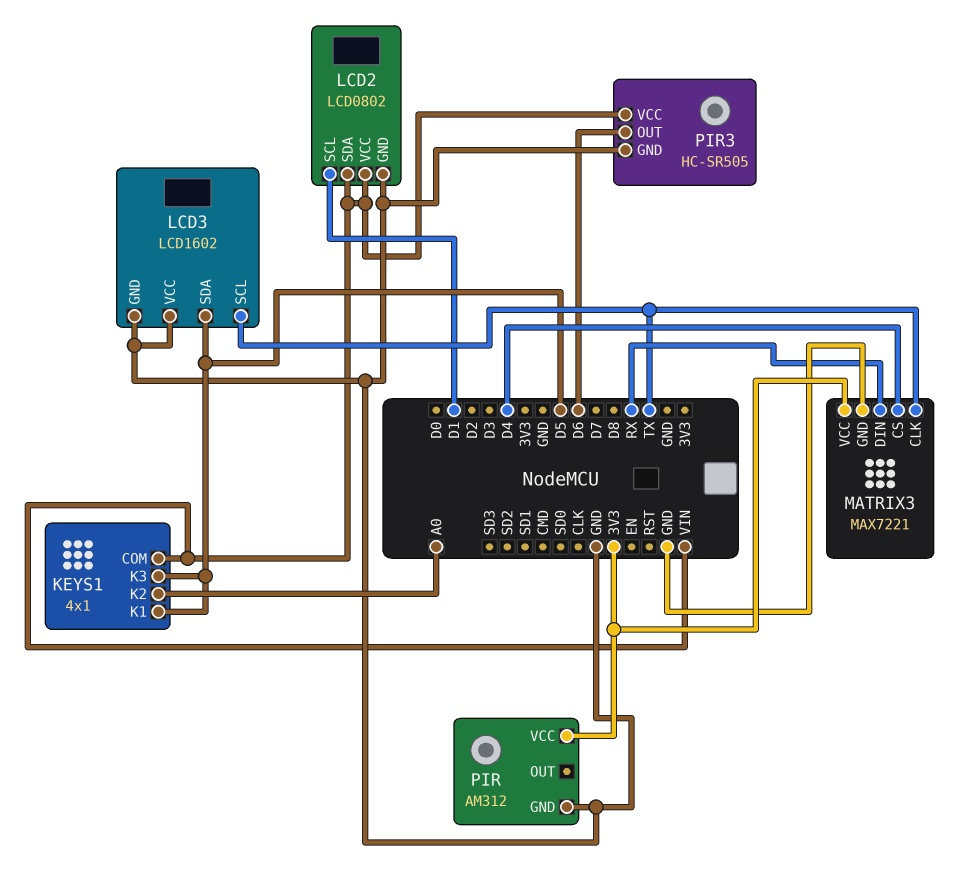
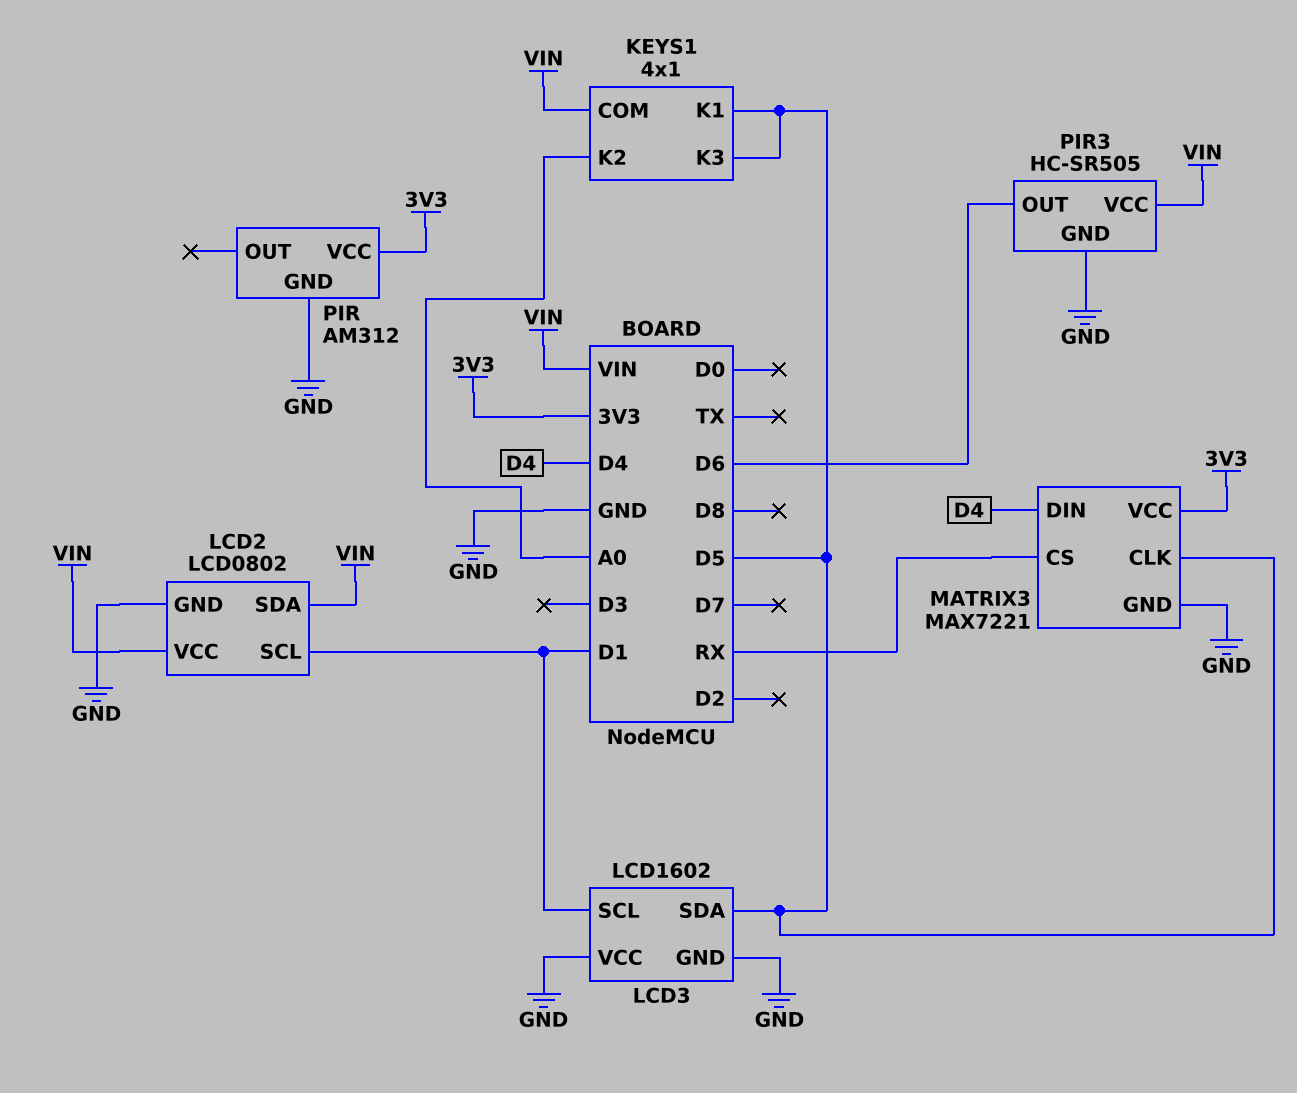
LCD3 pin SCL: TX -> D1
MATRIX3 pin CLK: TX -> D5
MATRIX3 pin CS: D4 -> RX
MATRIX3 pin DIN: RX -> D4

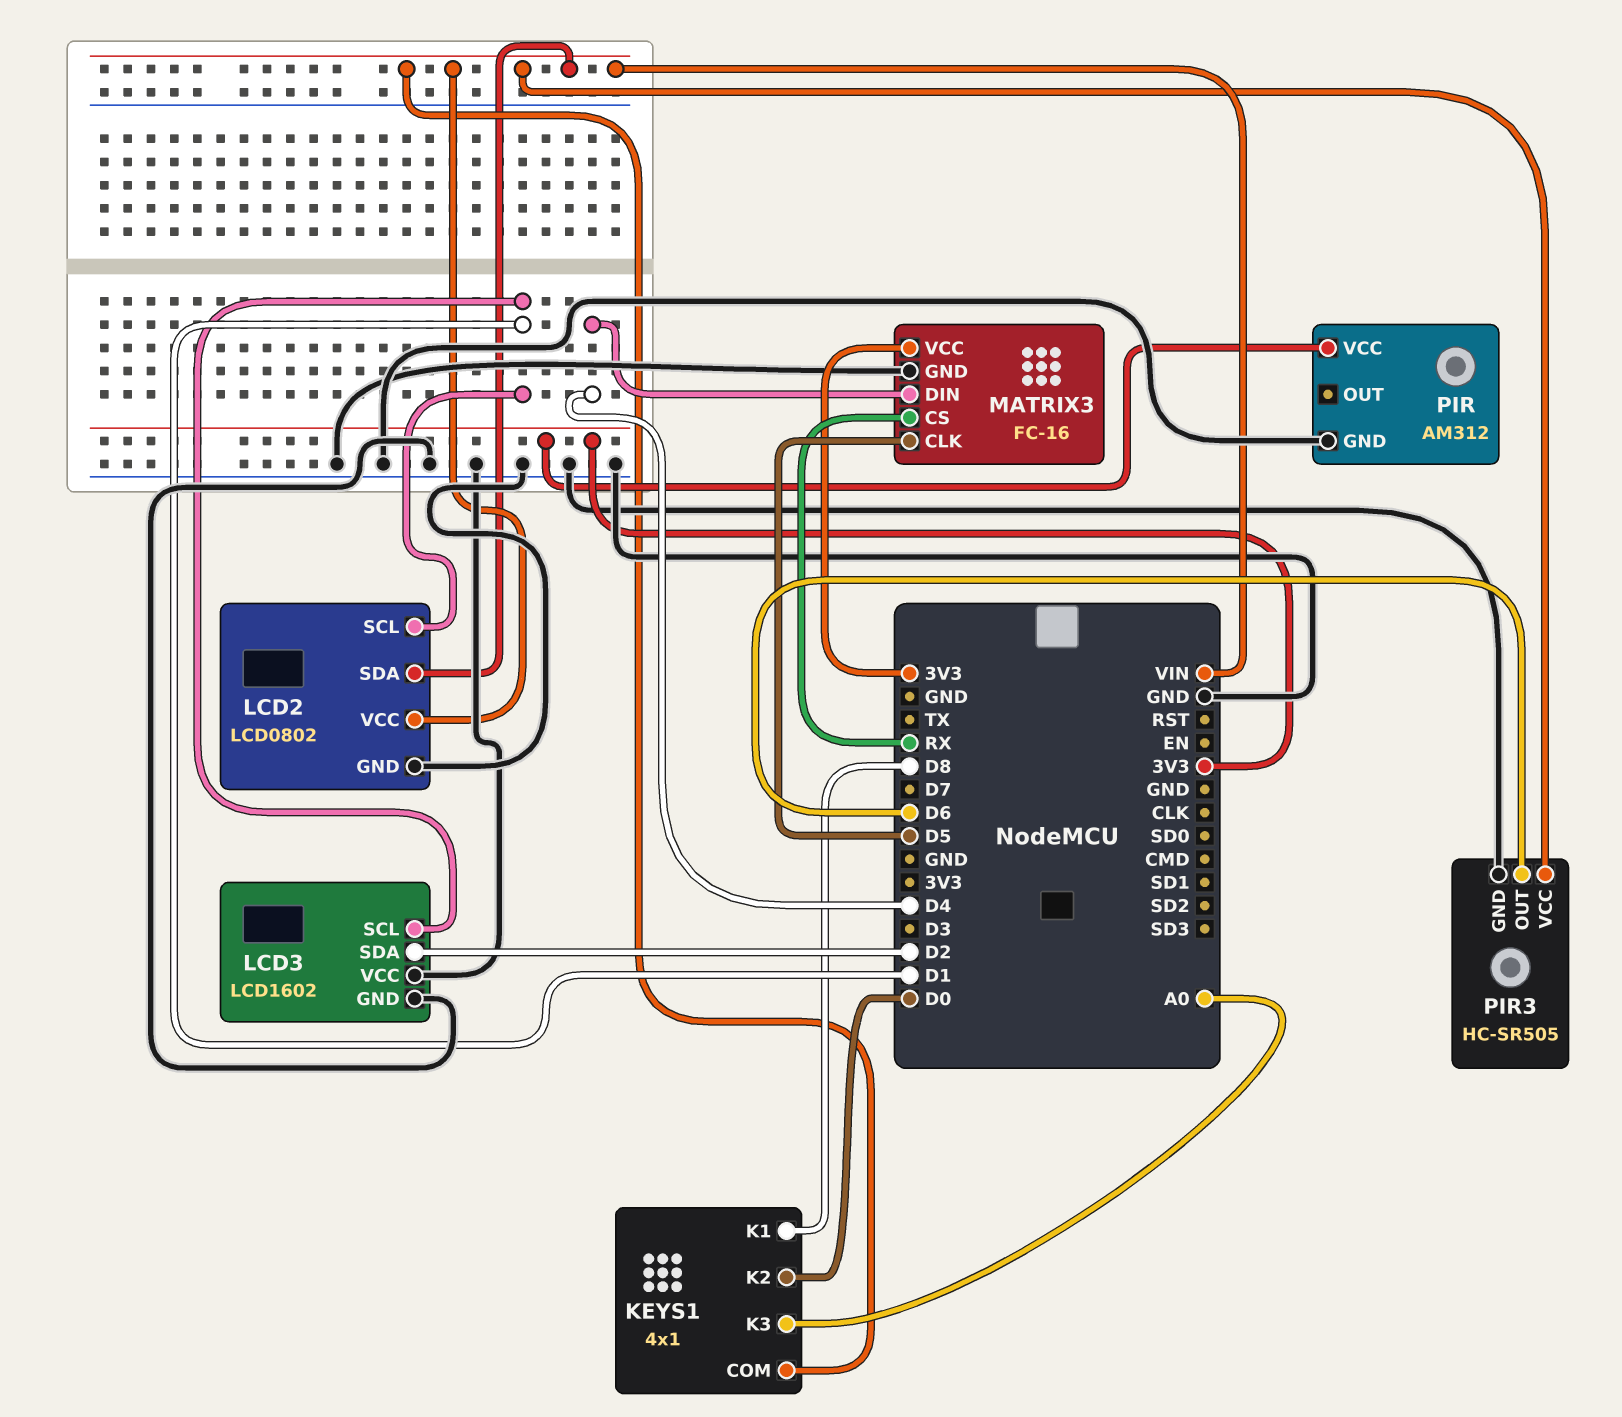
KEYS1 pin K1: D5 -> D8
KEYS1 pin K2: A0 -> D0
KEYS1 pin K3: D5 -> A0
LCD3 pin SDA: D5 -> D2
MATRIX3: MAX7221 -> FC-16

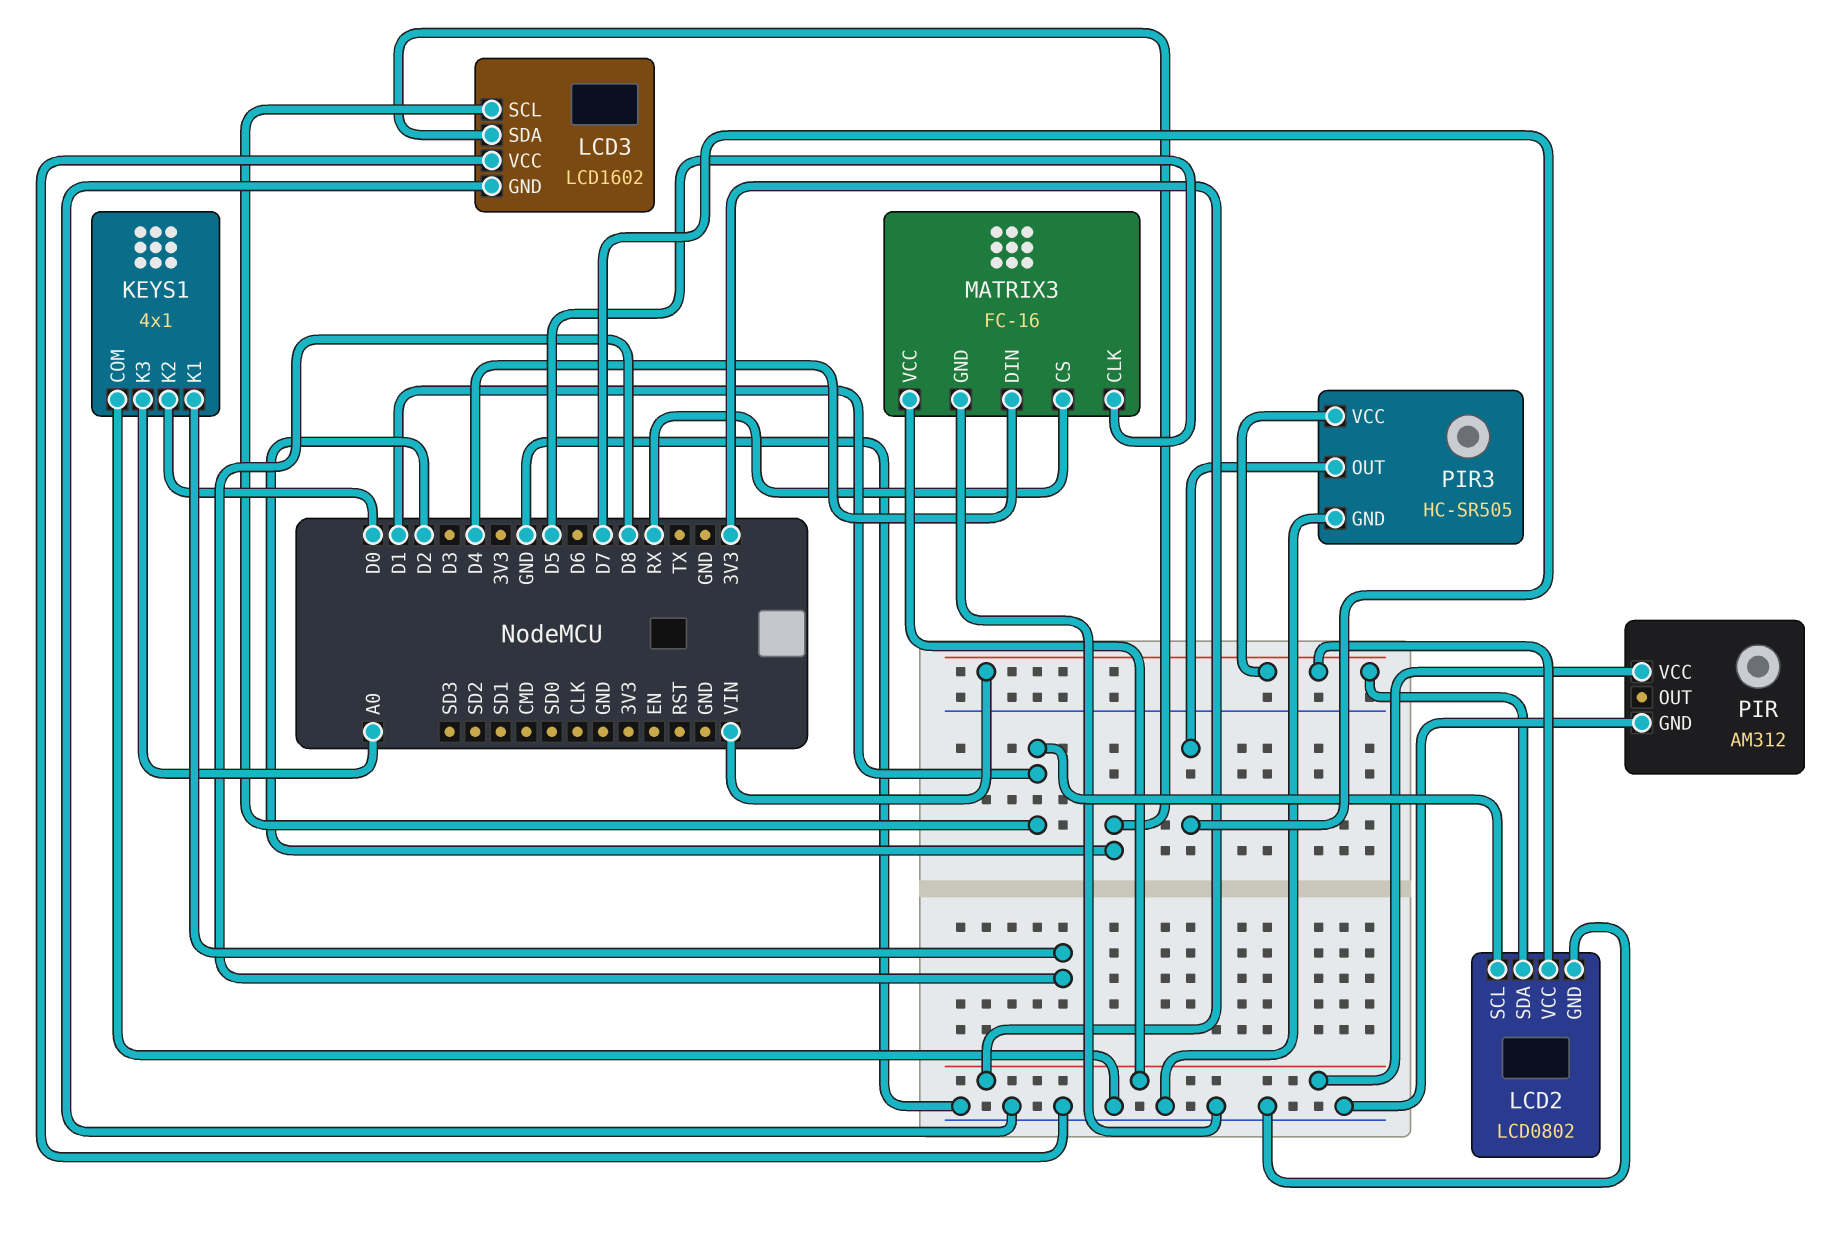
KEYS1 pin COM: VIN -> GND
PIR3 pin OUT: D6 -> D7

